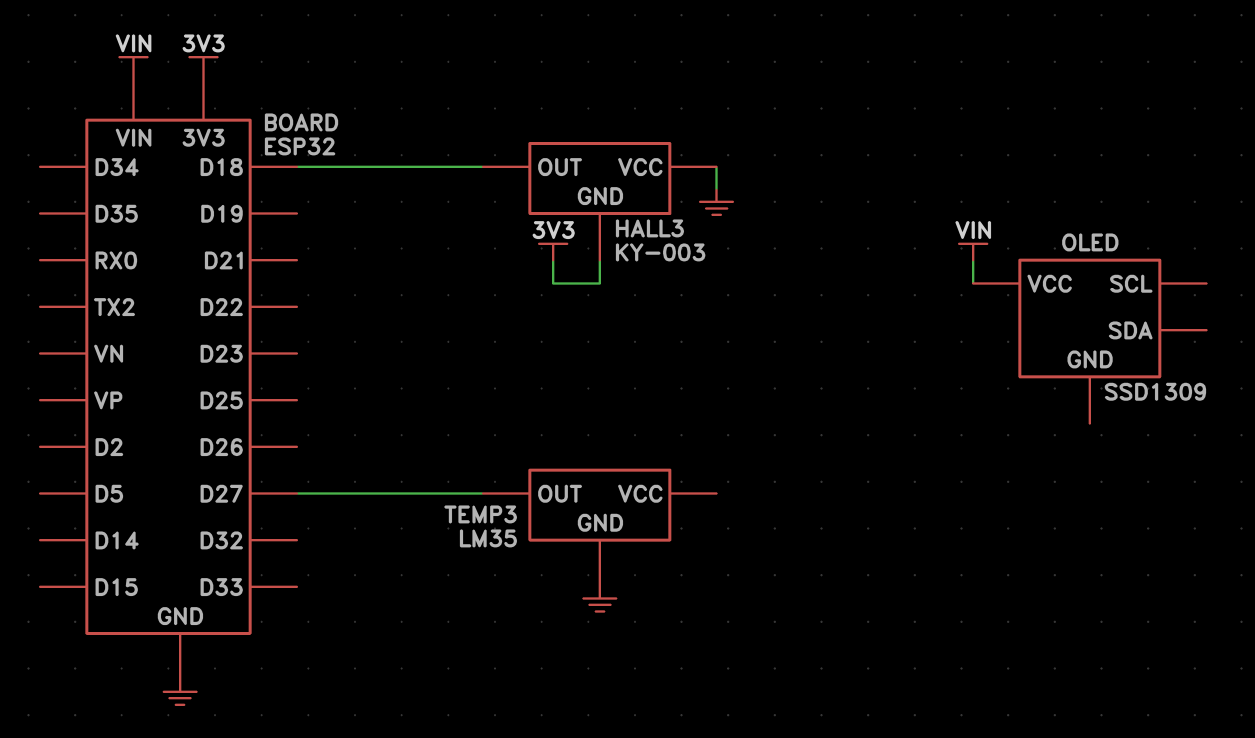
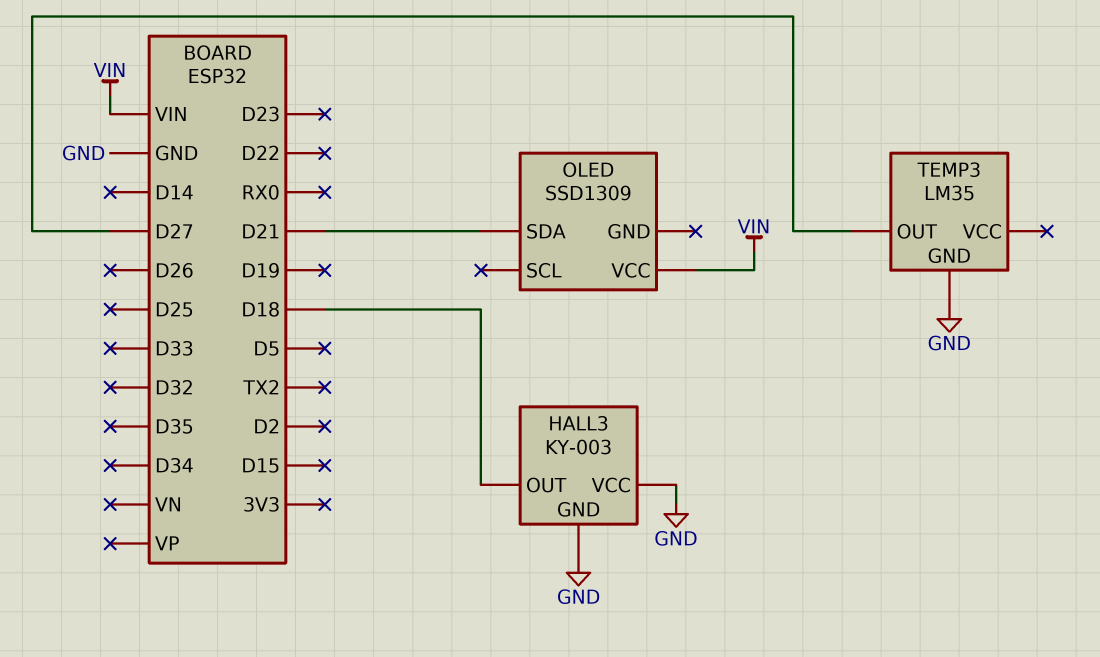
HALL3 pin GND: 3V3 -> GND
OLED pin SDA: none -> D21

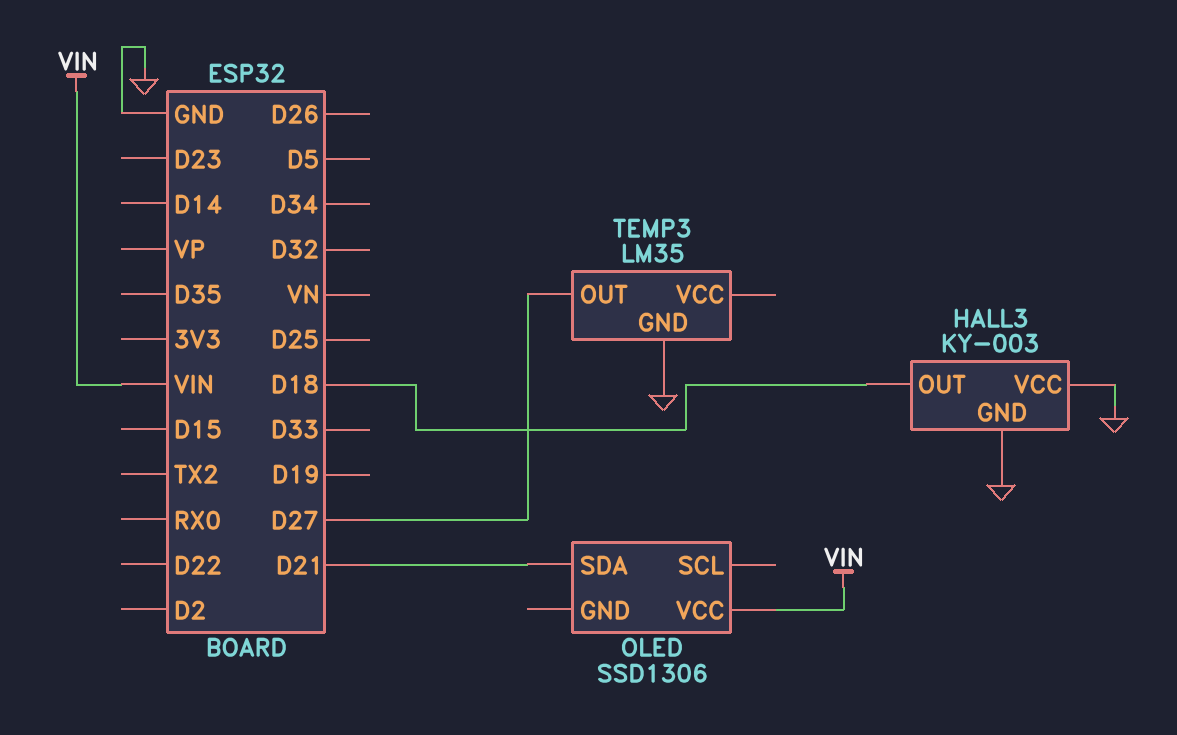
OLED: SSD1309 -> SSD1306

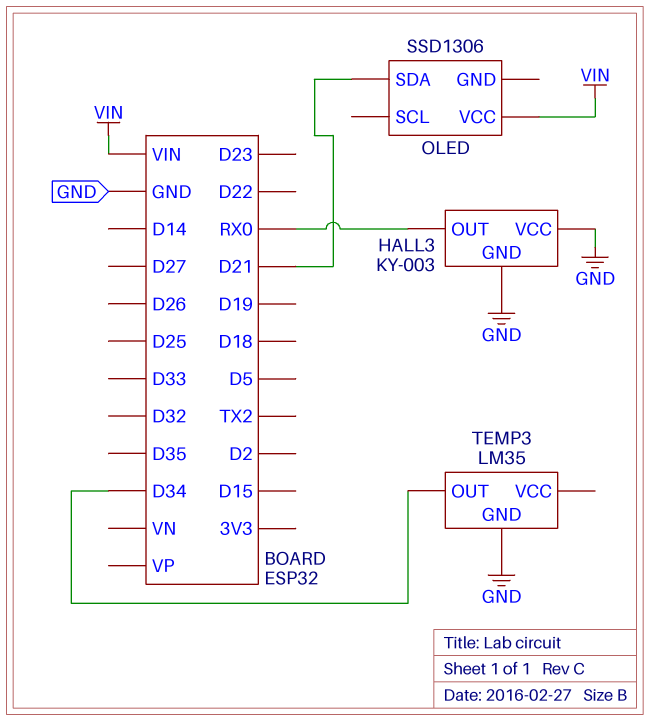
HALL3 pin OUT: D18 -> RX0
TEMP3 pin OUT: D27 -> D34

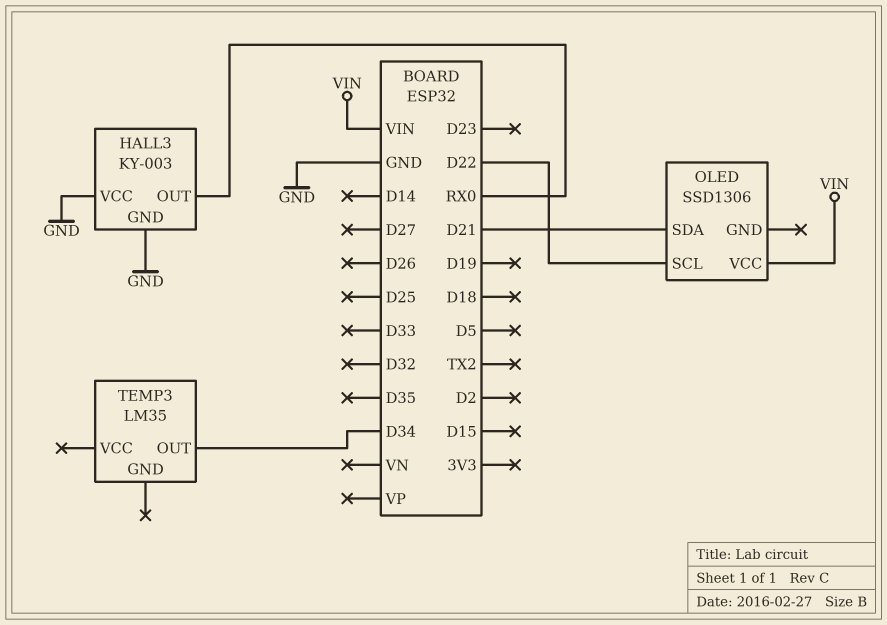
OLED pin SCL: none -> D22
TEMP3 pin GND: GND -> none

